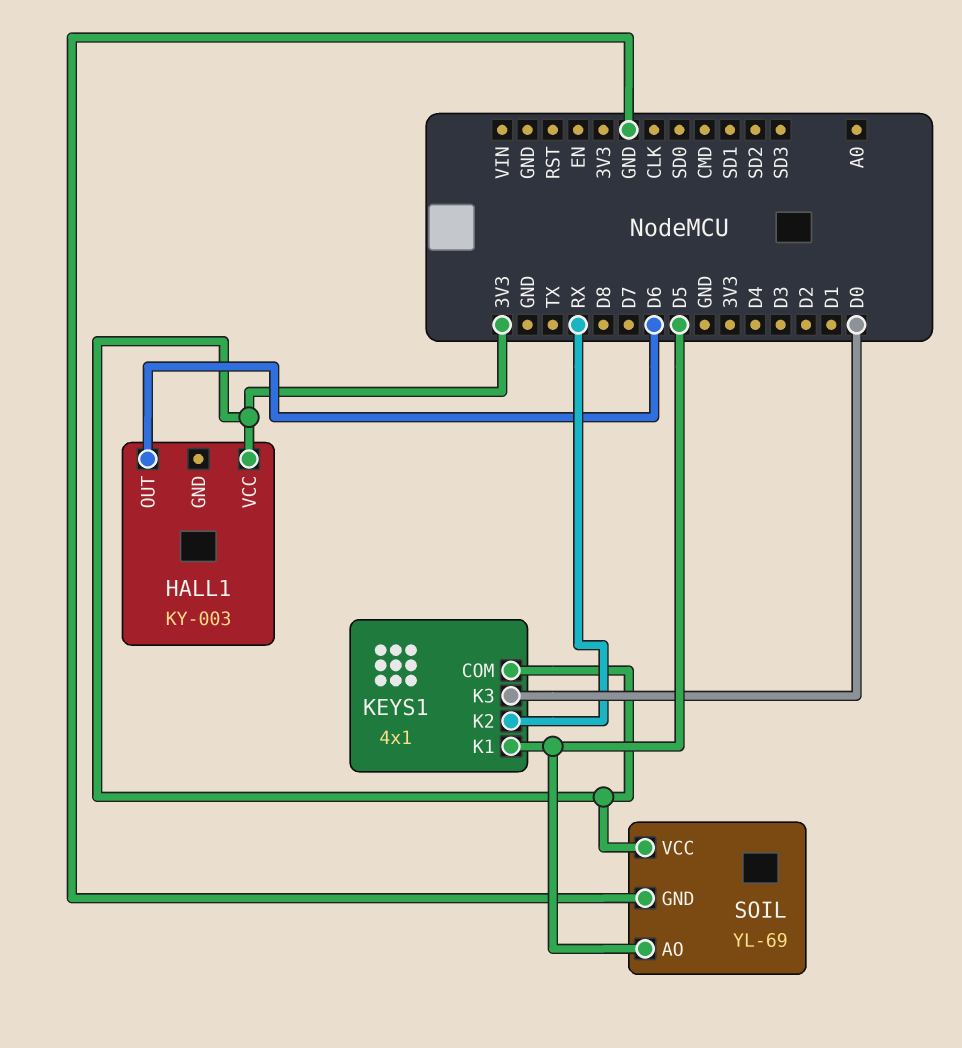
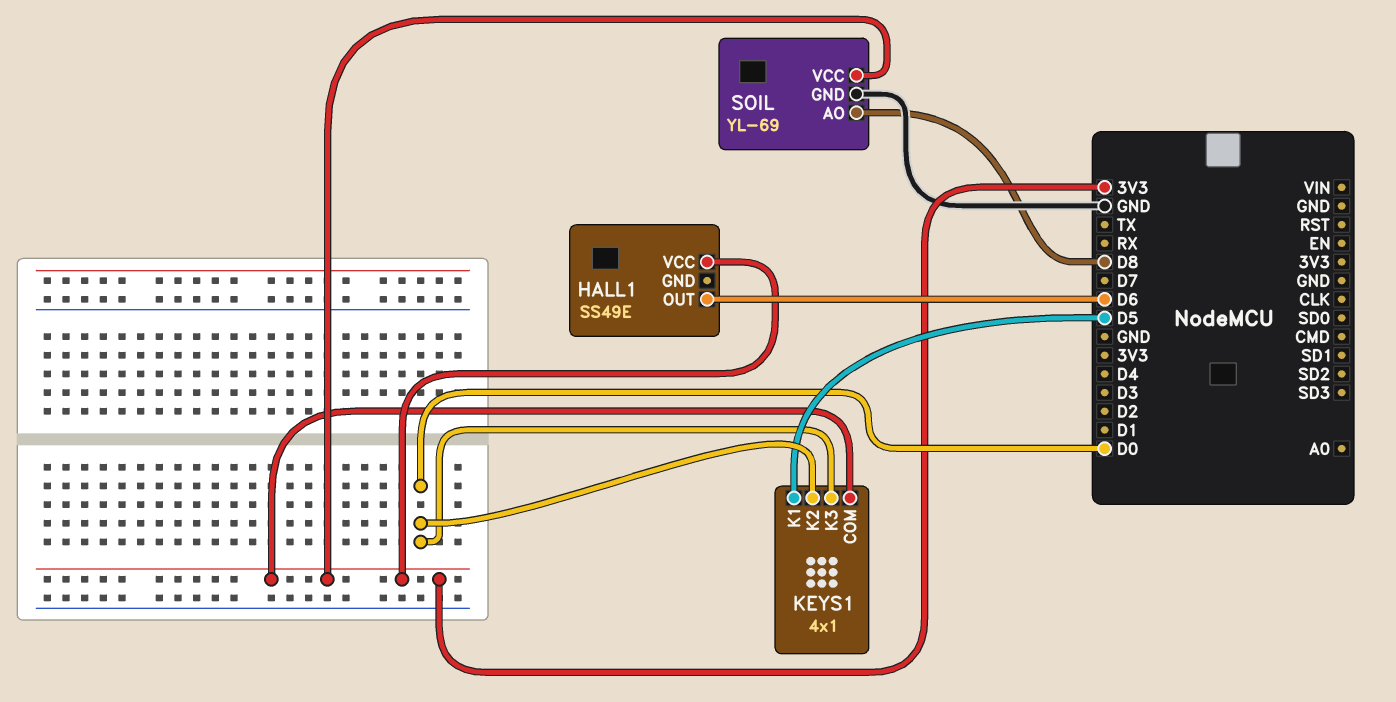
HALL1: KY-003 -> SS49E
KEYS1 pin K2: RX -> D0
SOIL pin AO: D5 -> D8

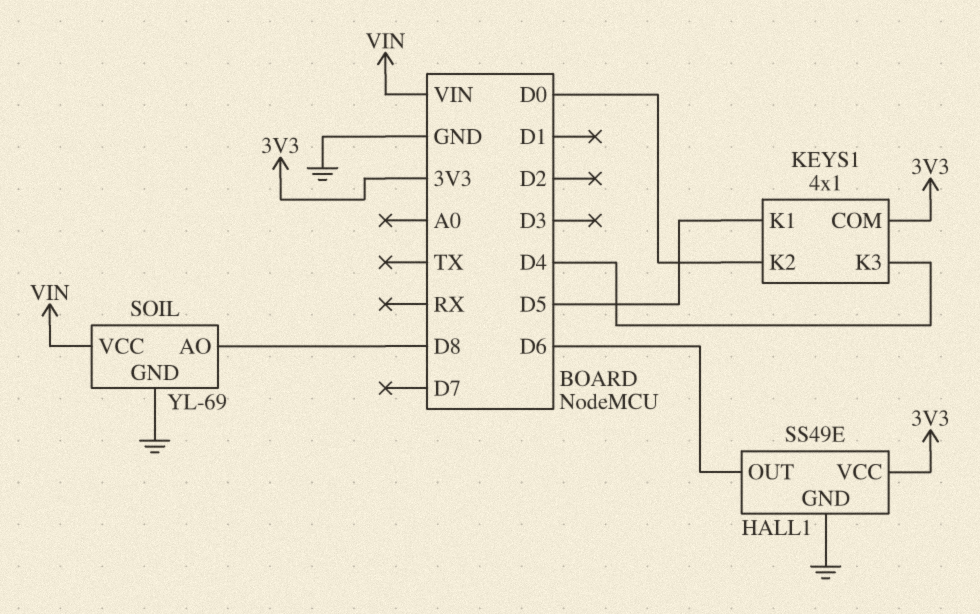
HALL1 pin GND: none -> GND
KEYS1 pin K3: D0 -> D4
SOIL pin VCC: 3V3 -> VIN

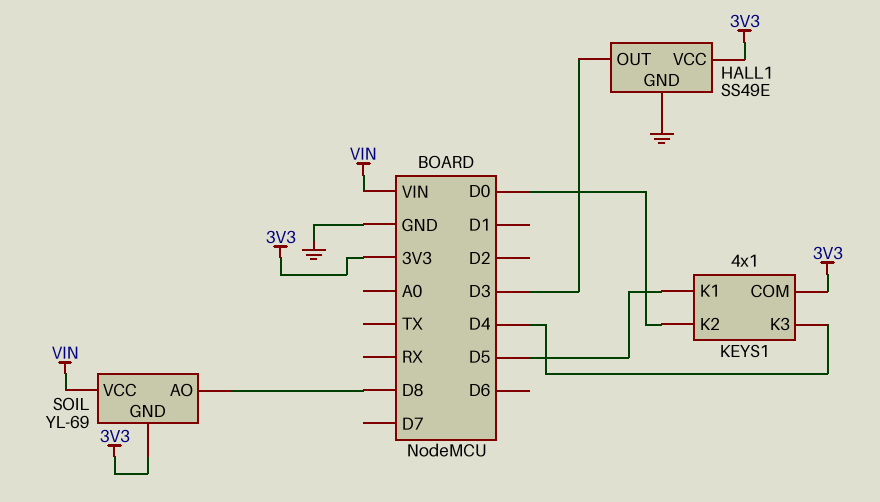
HALL1 pin OUT: D6 -> D3
SOIL pin GND: GND -> 3V3

